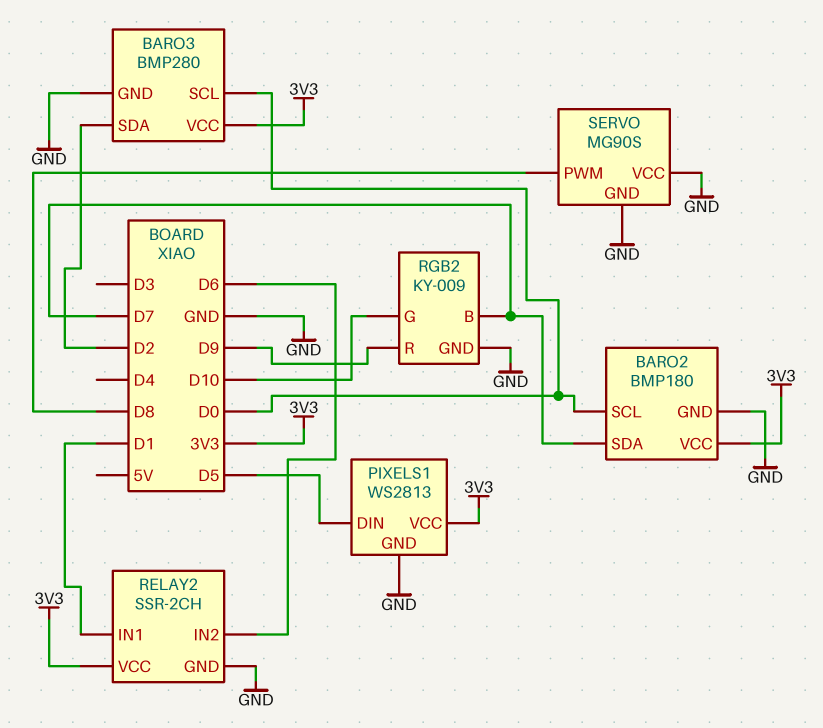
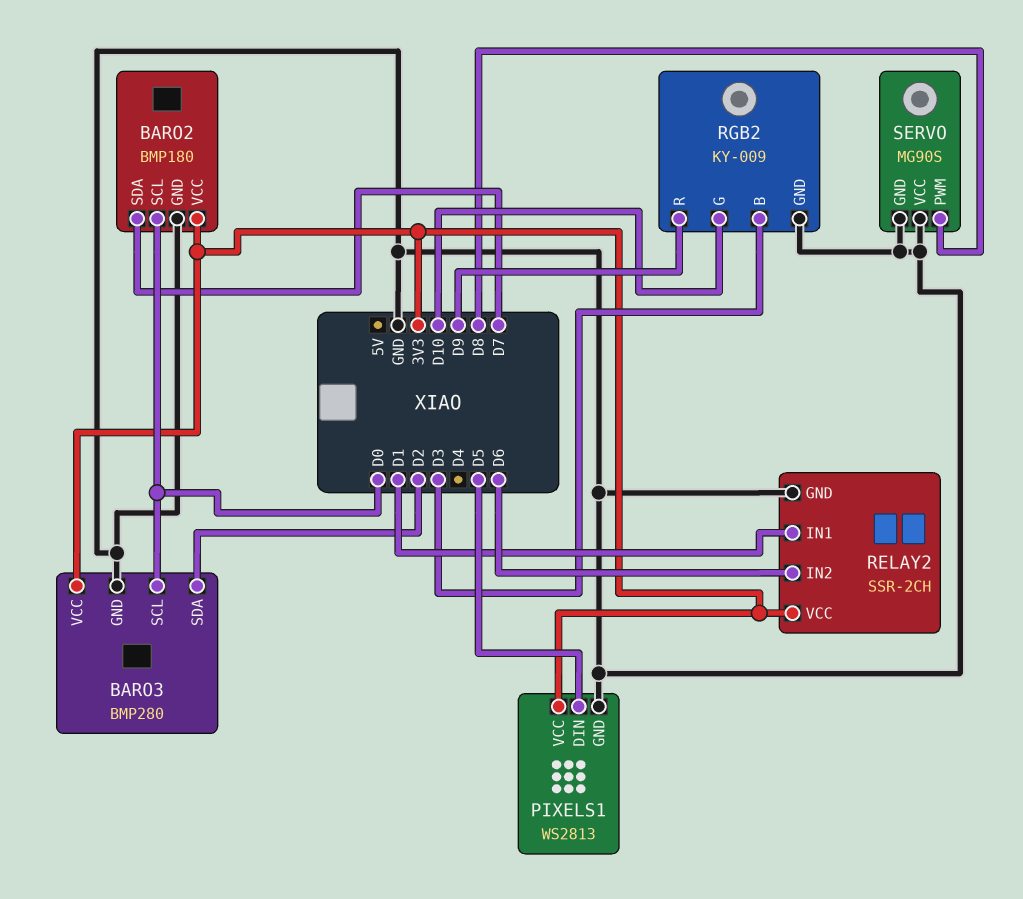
RGB2 pin B: D7 -> D3

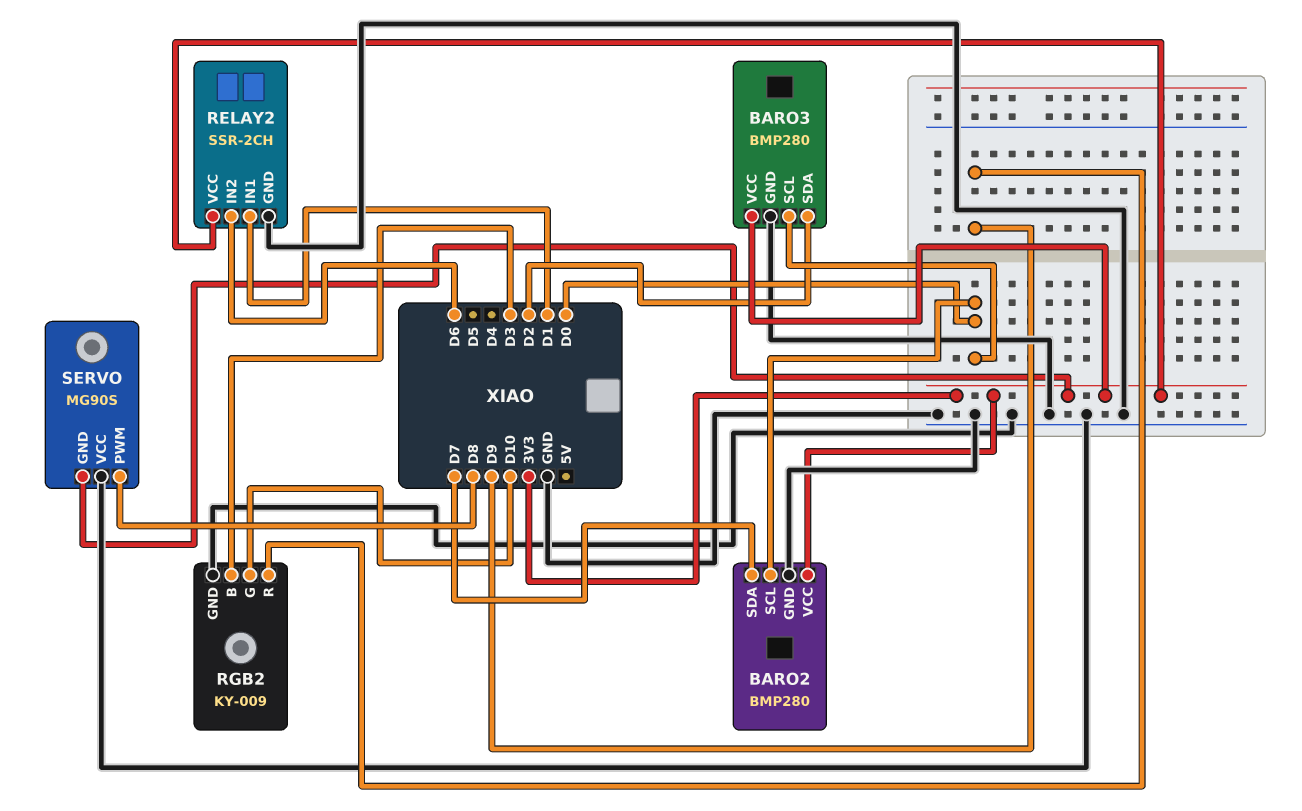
BARO2: BMP180 -> BMP280
PIXELS1: WS2813 -> none
PIXELS1 pin DIN: D5 -> none
PIXELS1 pin GND: GND -> none
PIXELS1 pin VCC: 3V3 -> none
SERVO pin GND: GND -> 3V3

